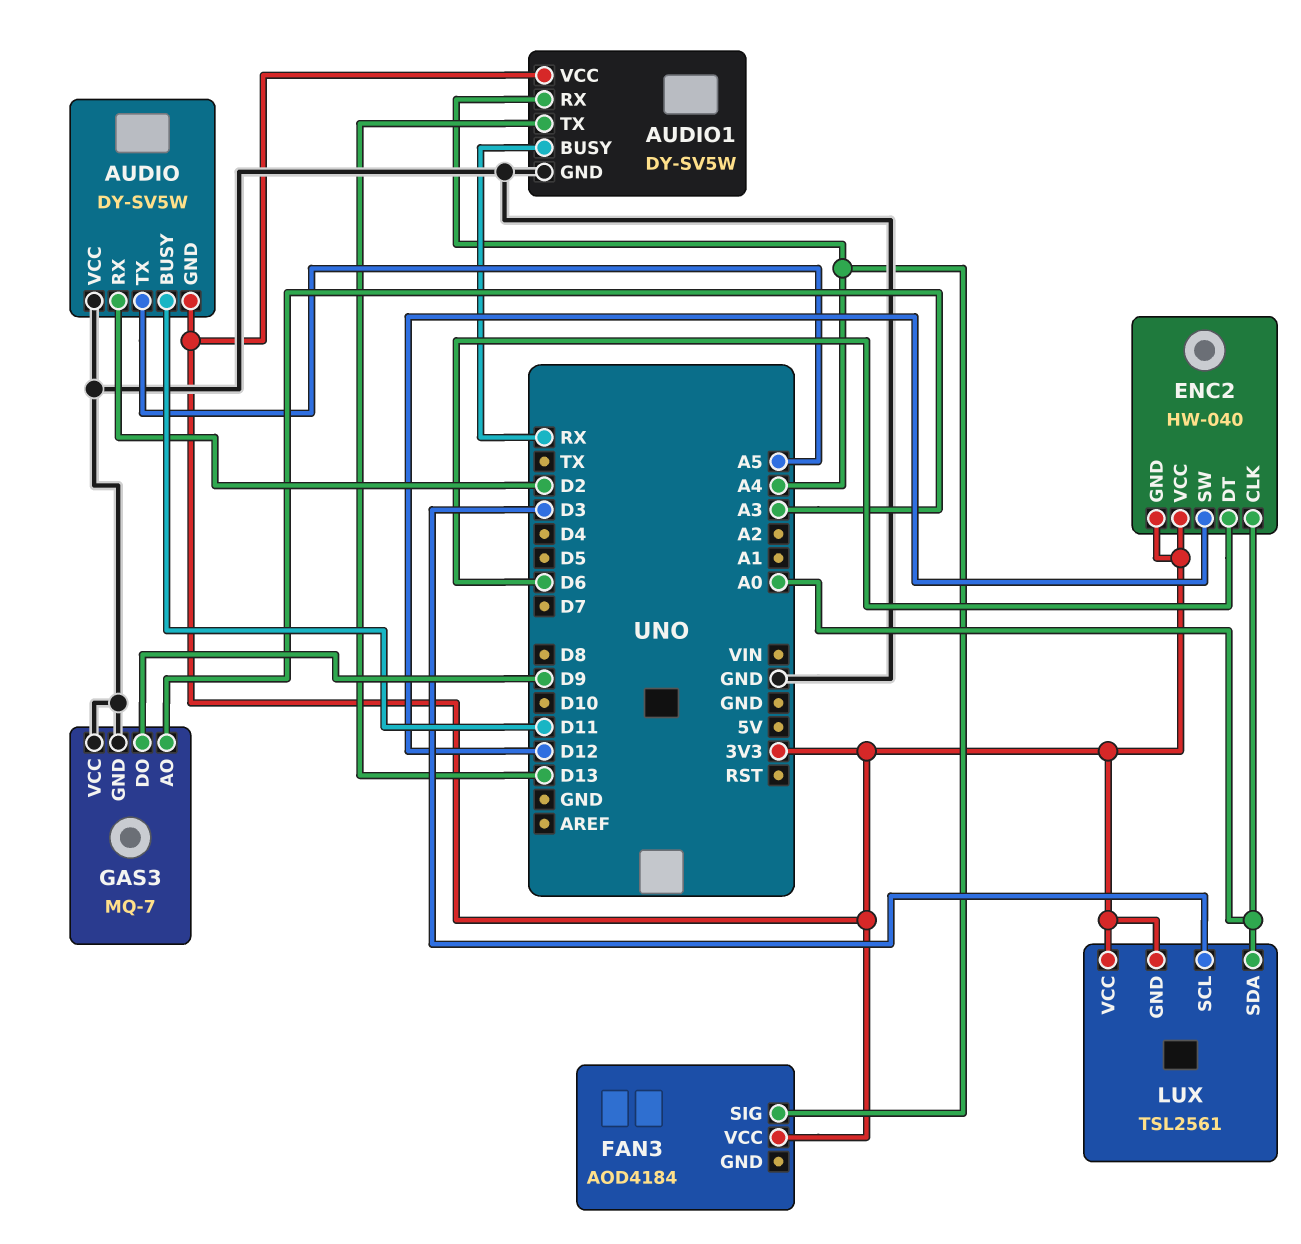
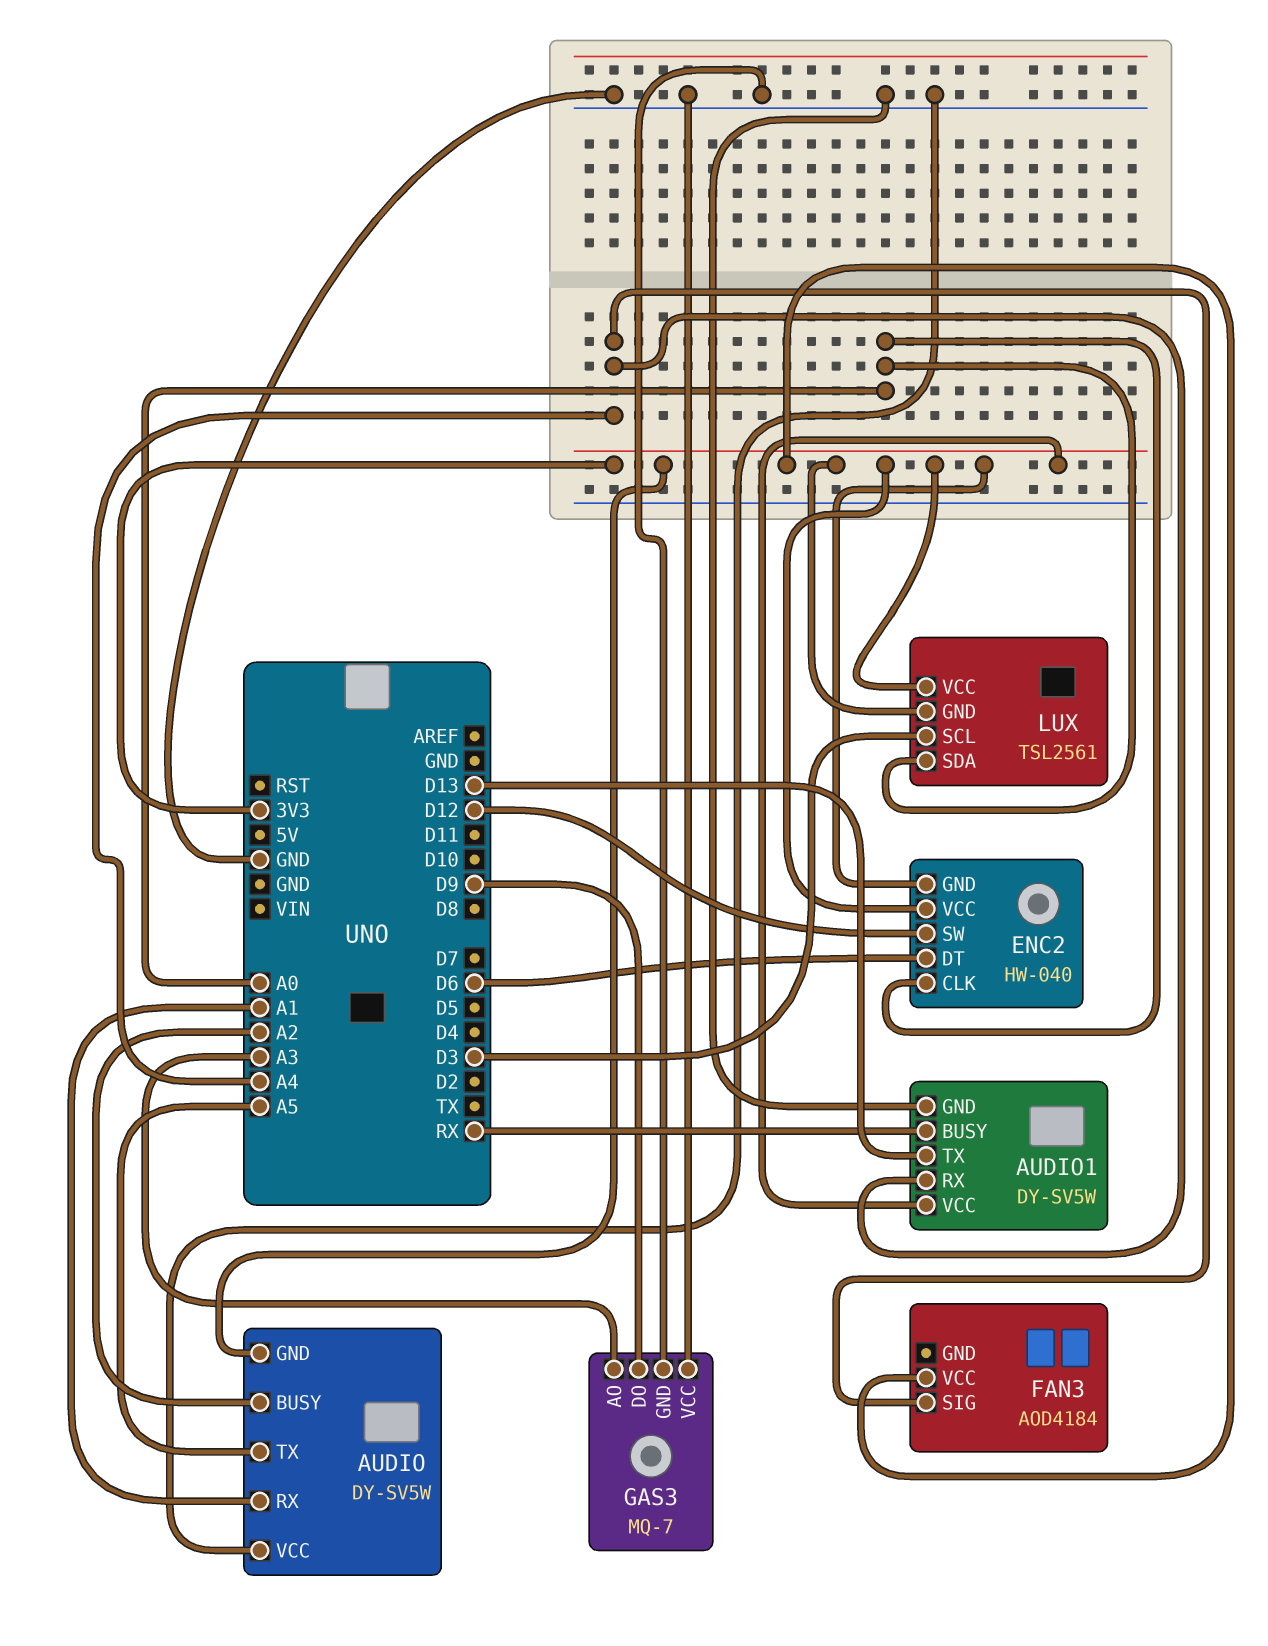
AUDIO pin BUSY: D11 -> A2
AUDIO pin RX: D2 -> A1

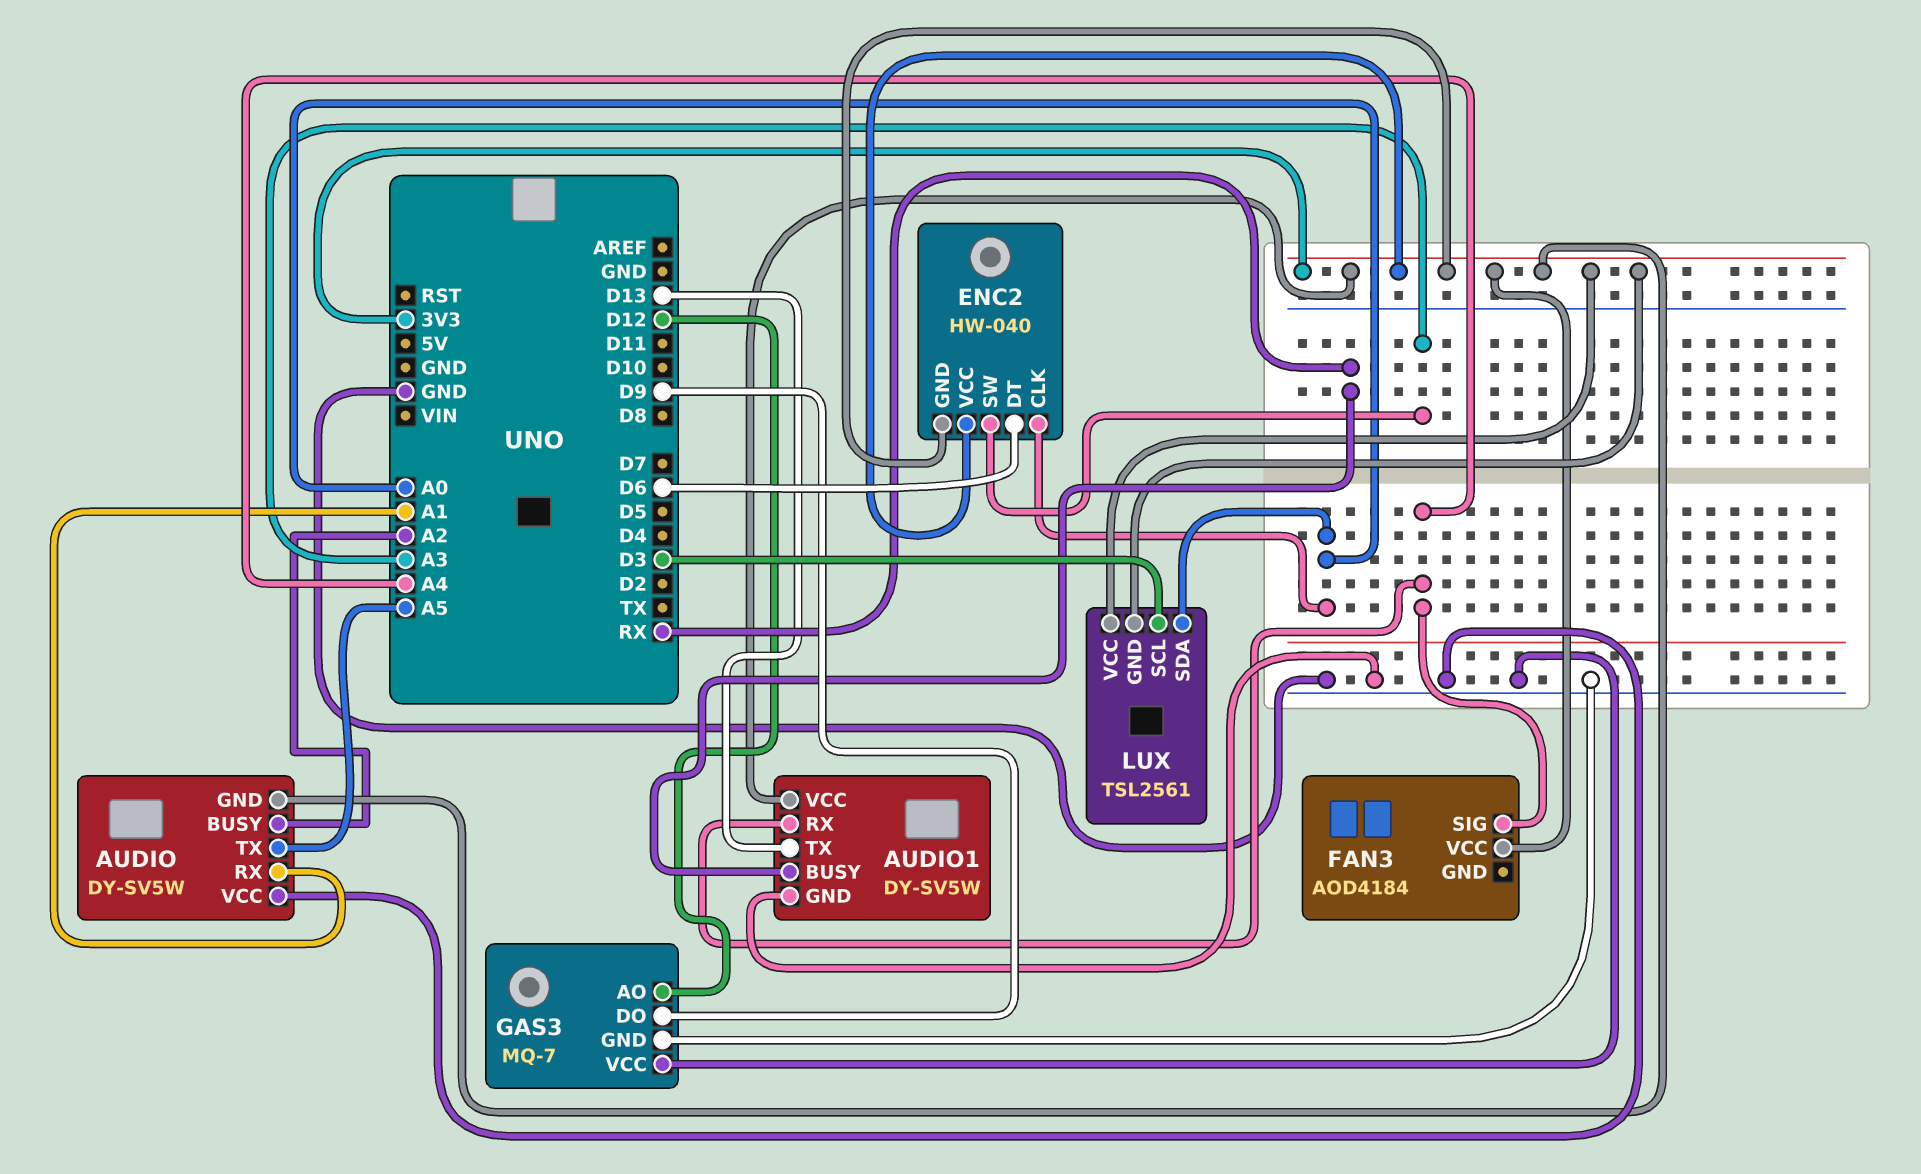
ENC2 pin SW: D12 -> A3
GAS3 pin AO: A3 -> D12

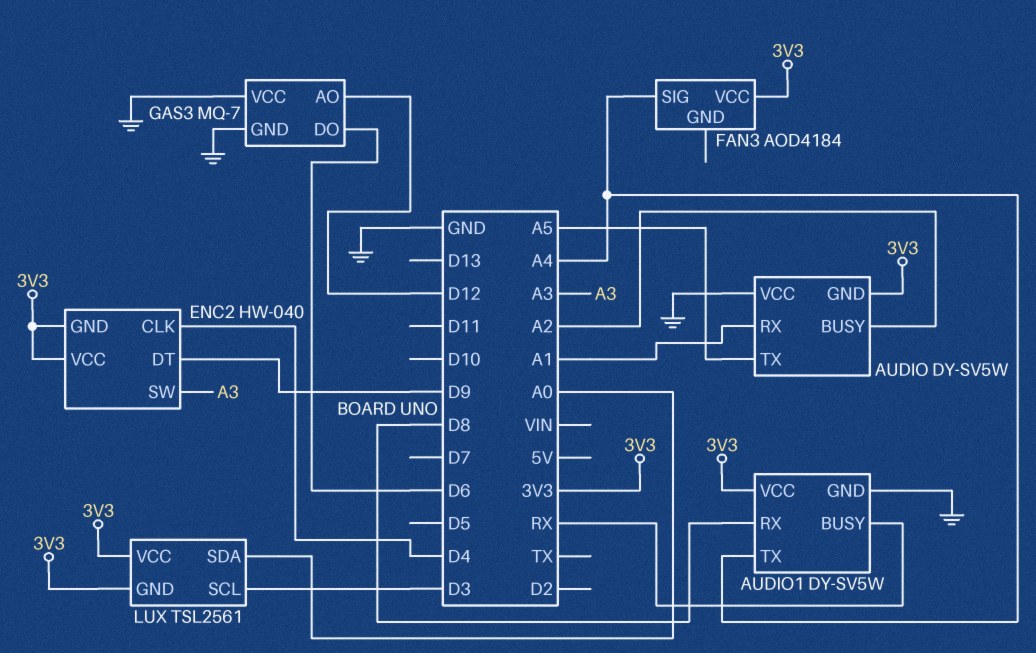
AUDIO1 pin RX: A4 -> D8
AUDIO1 pin TX: D13 -> A4
ENC2 pin CLK: A0 -> D4
ENC2 pin DT: D6 -> D9
GAS3 pin DO: D9 -> D6

